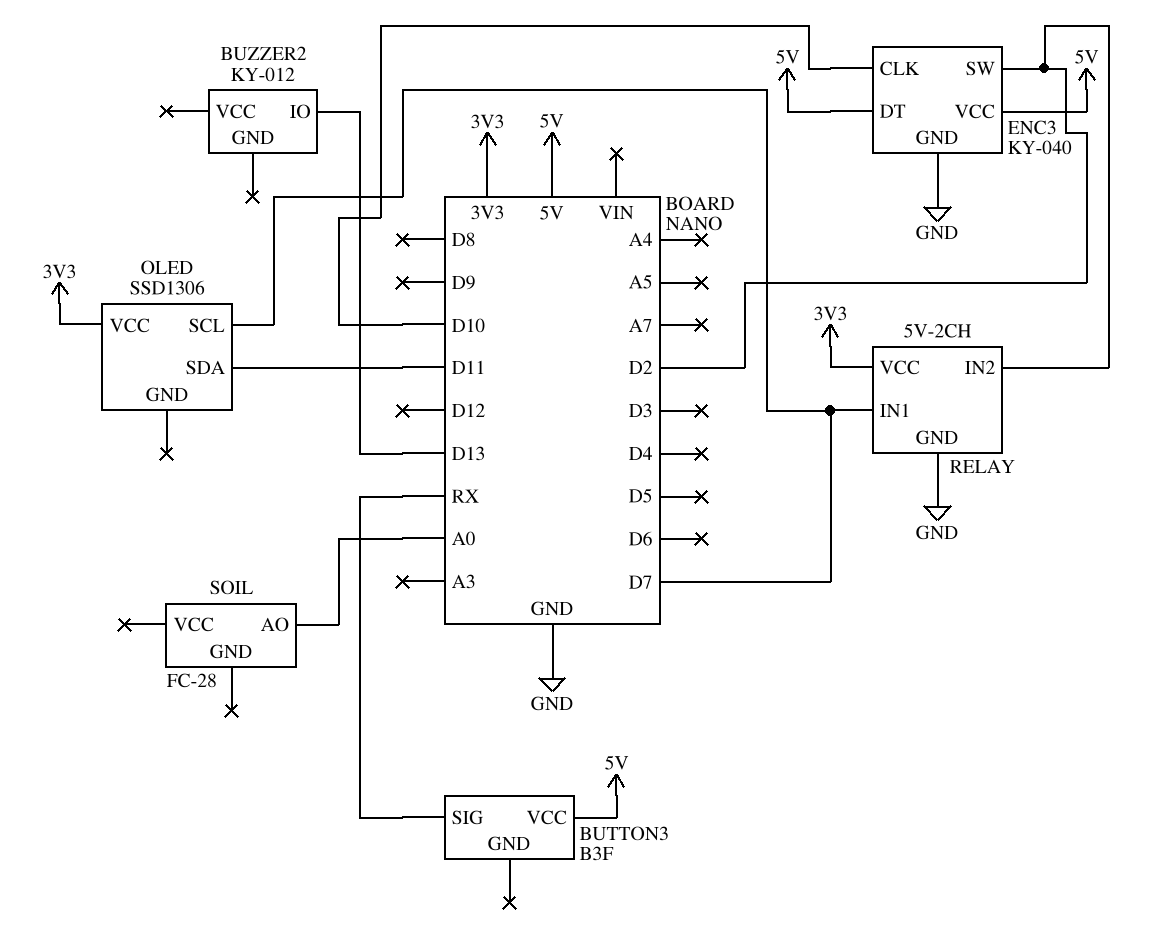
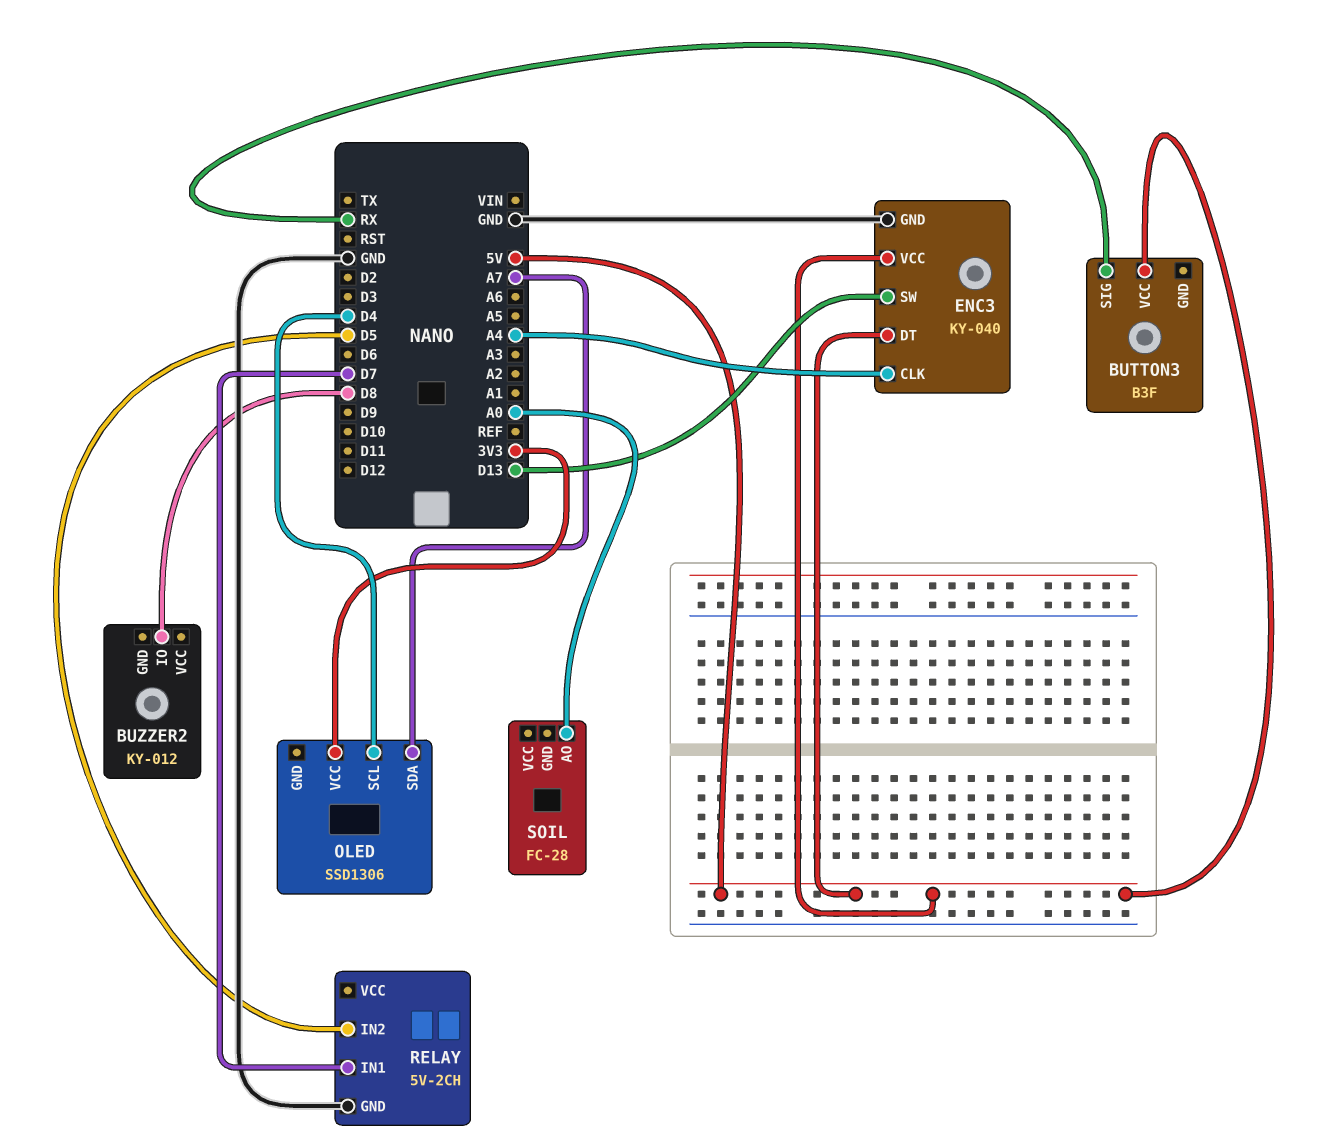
BUZZER2 pin IO: D13 -> D8
ENC3 pin CLK: D10 -> A4
ENC3 pin SW: D2 -> D13
OLED pin SCL: D7 -> D4
OLED pin SDA: D11 -> A7
RELAY pin IN2: D2 -> D5
RELAY pin VCC: 3V3 -> none

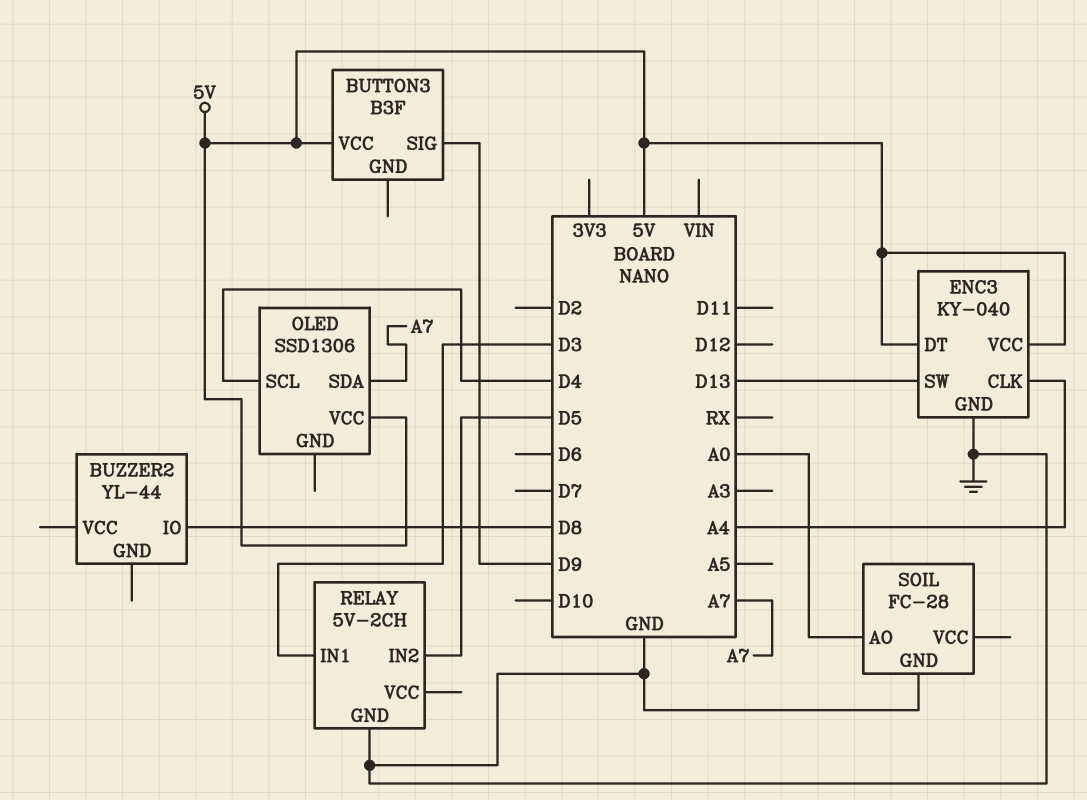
BUTTON3 pin SIG: RX -> D9
BUZZER2: KY-012 -> YL-44
OLED pin VCC: 3V3 -> 5V
RELAY pin IN1: D7 -> D3
SOIL pin GND: none -> GND

